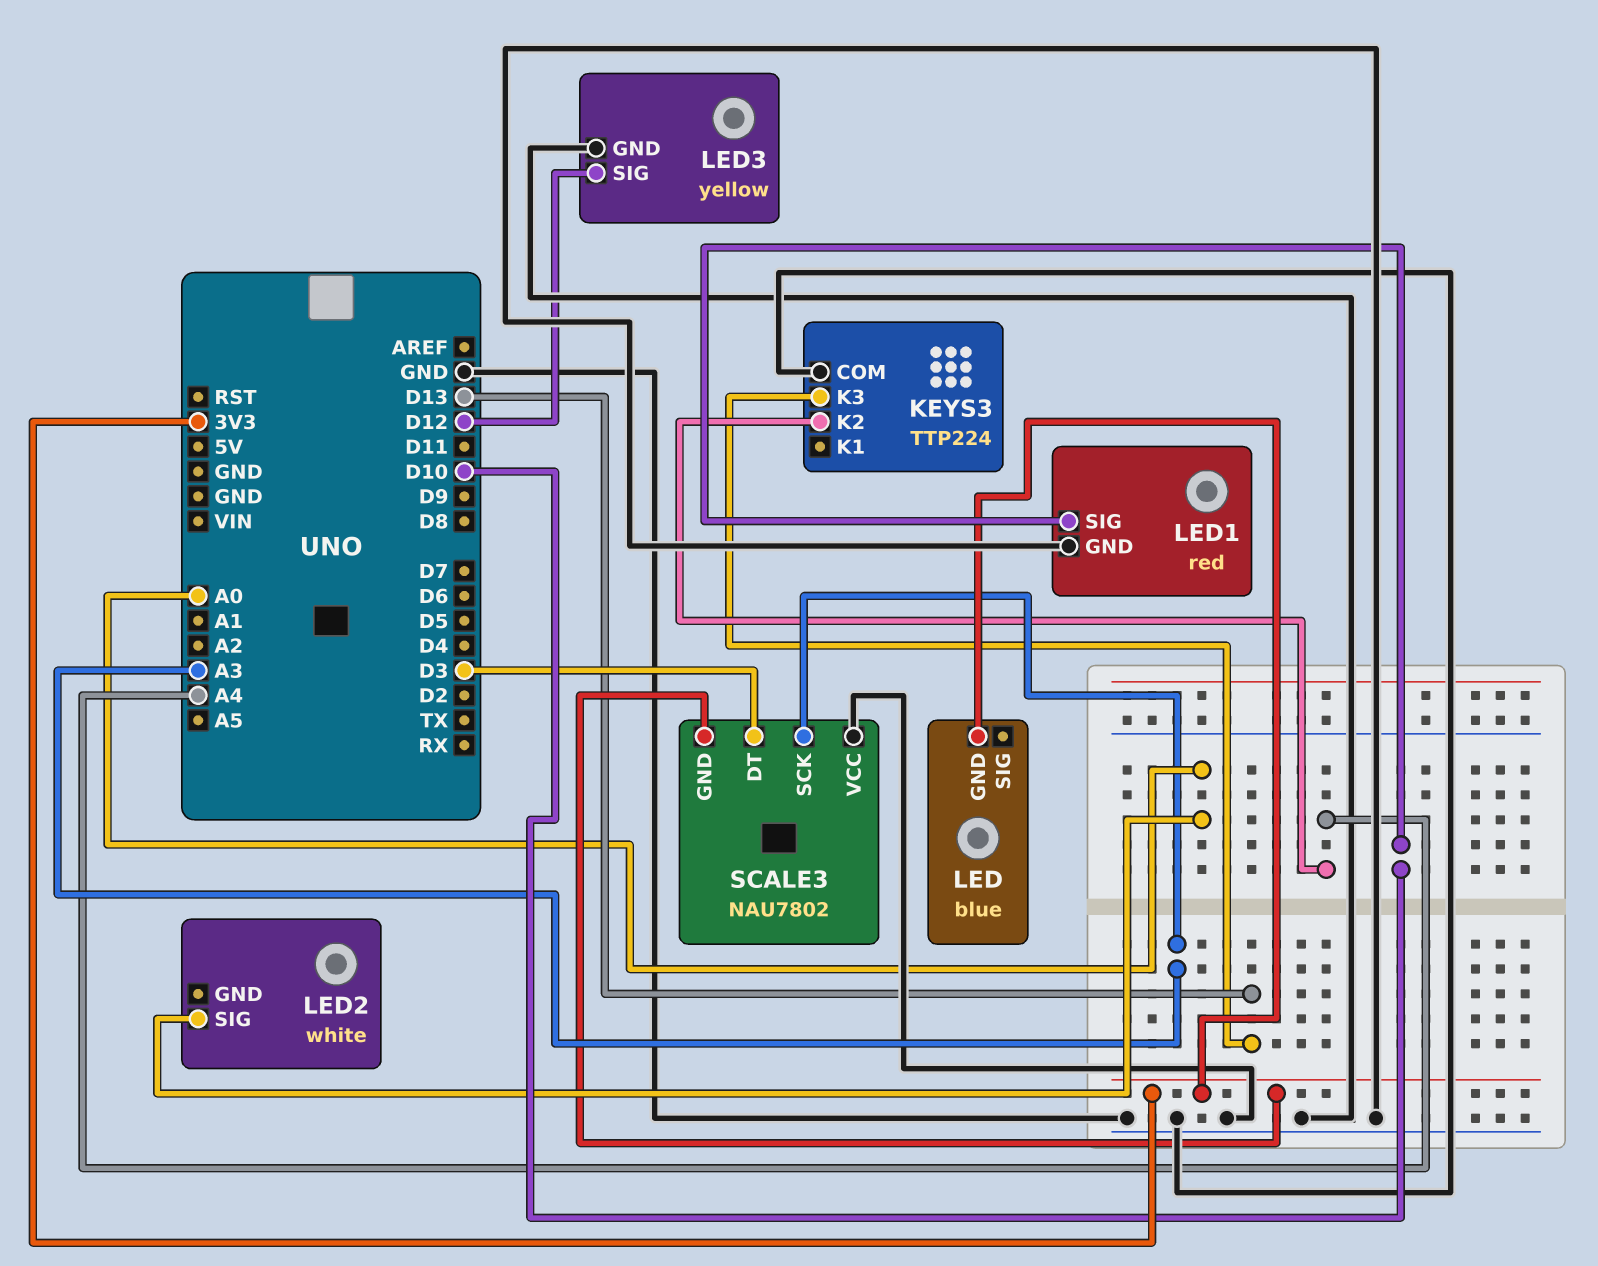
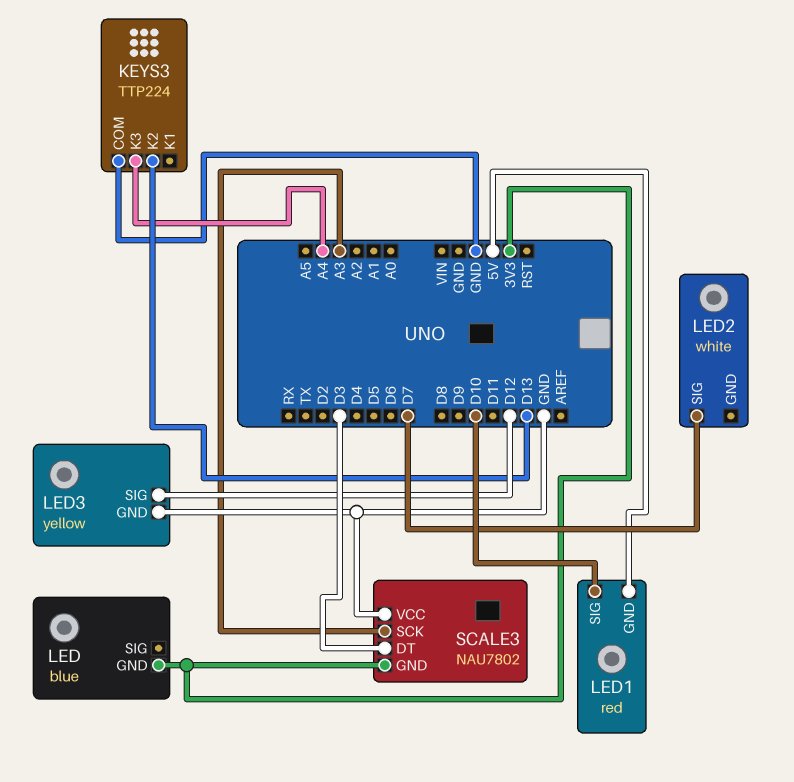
KEYS3 pin K2: A4 -> D13
KEYS3 pin K3: D13 -> A4
LED1 pin GND: GND -> 5V
LED2 pin SIG: A0 -> D7

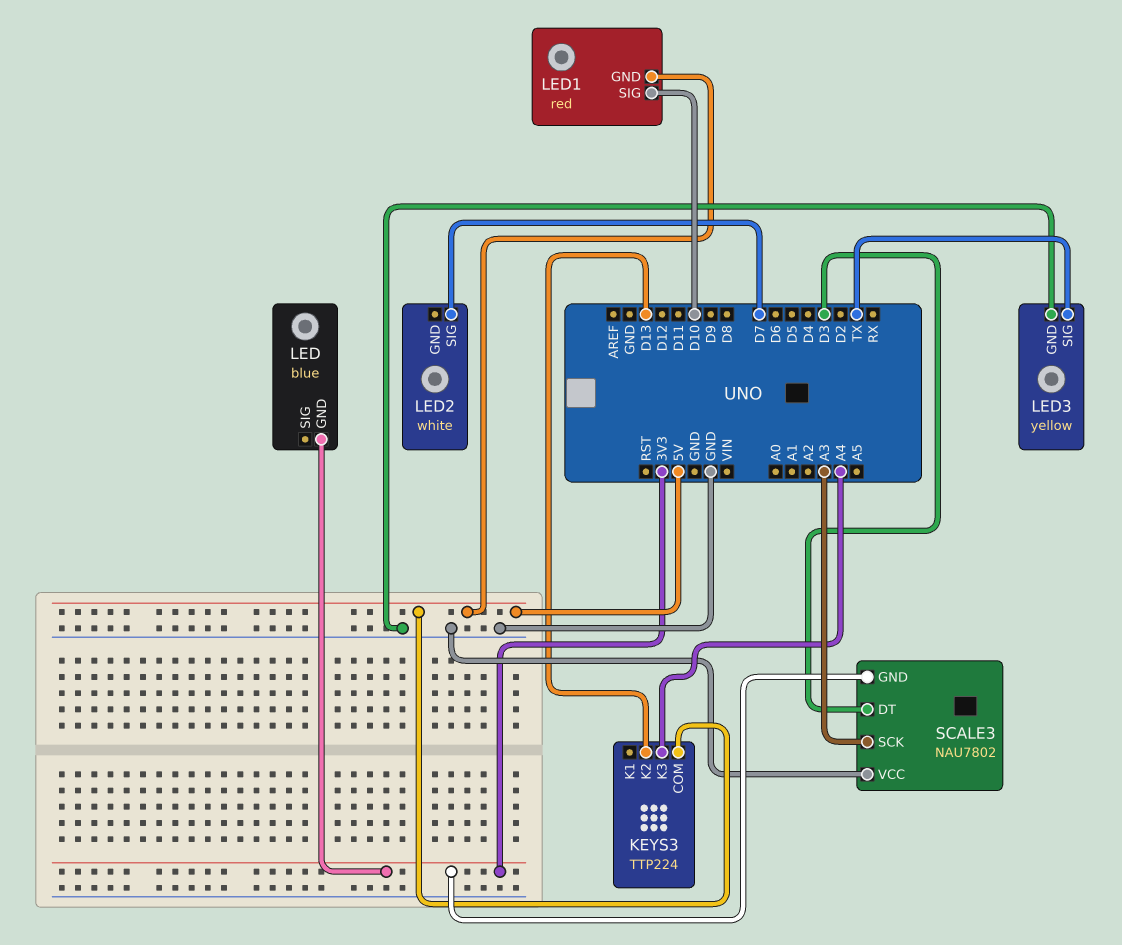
KEYS3 pin COM: GND -> 5V
LED3 pin SIG: D12 -> TX

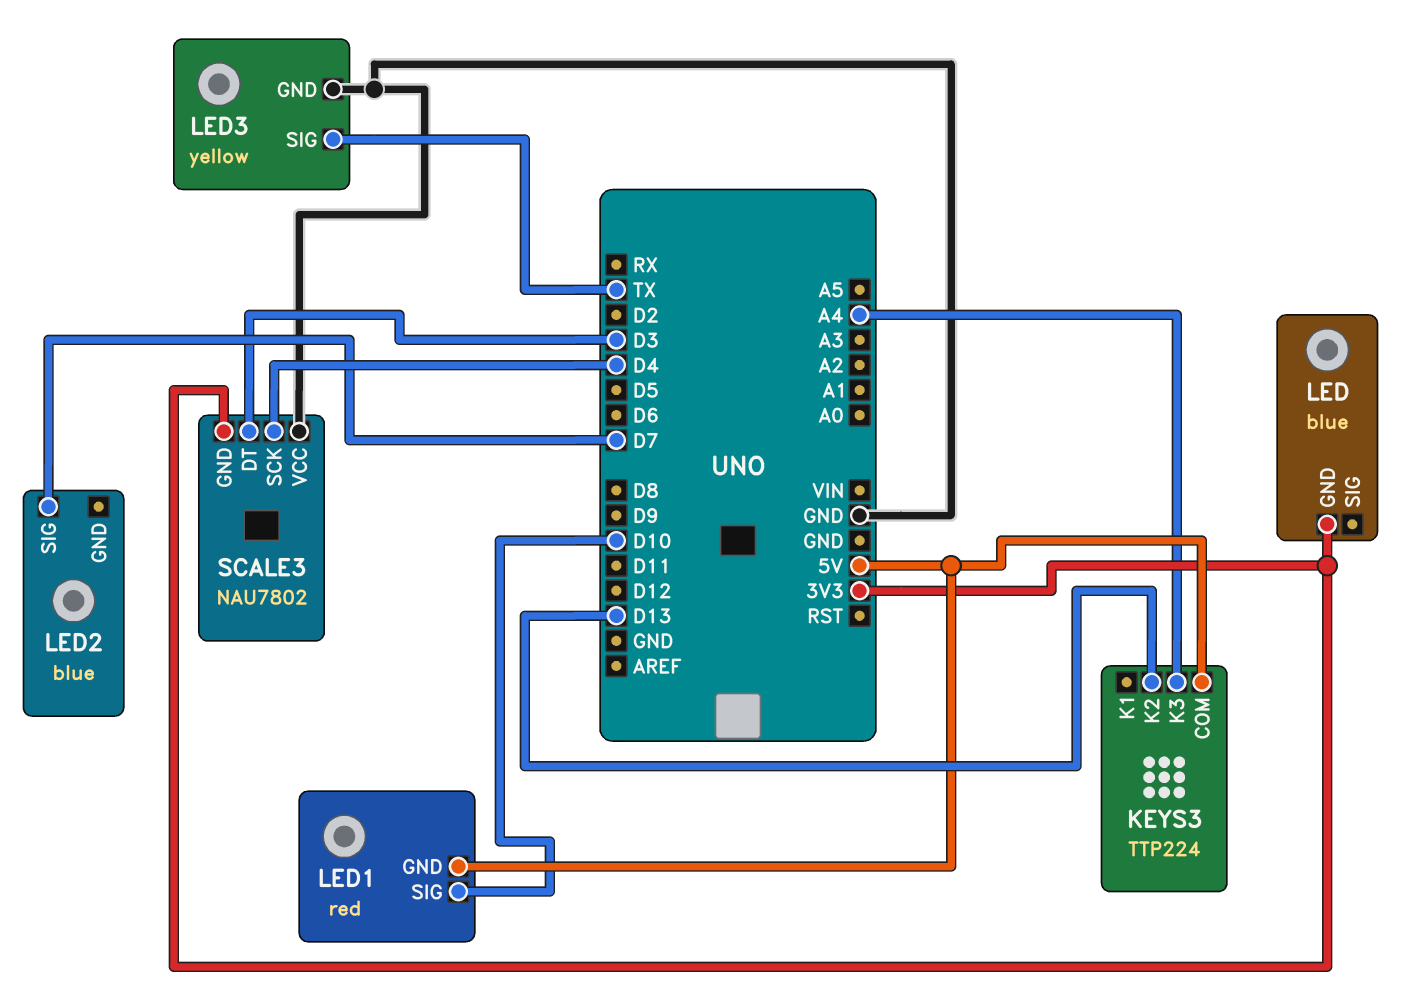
LED2: white -> blue
SCALE3 pin SCK: A3 -> D4

